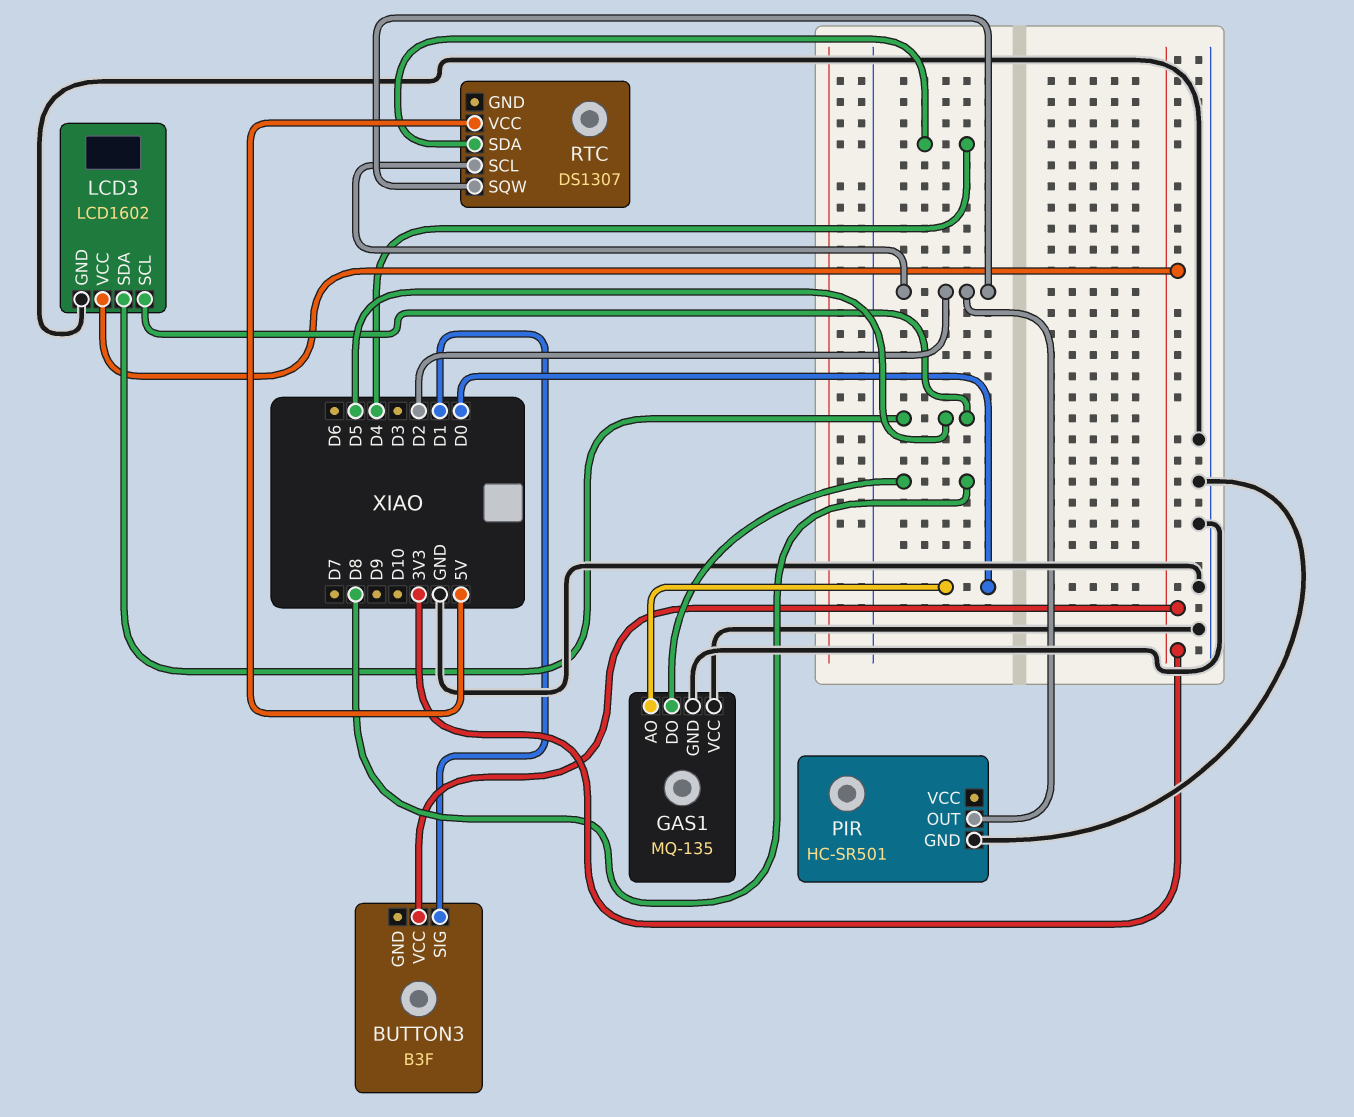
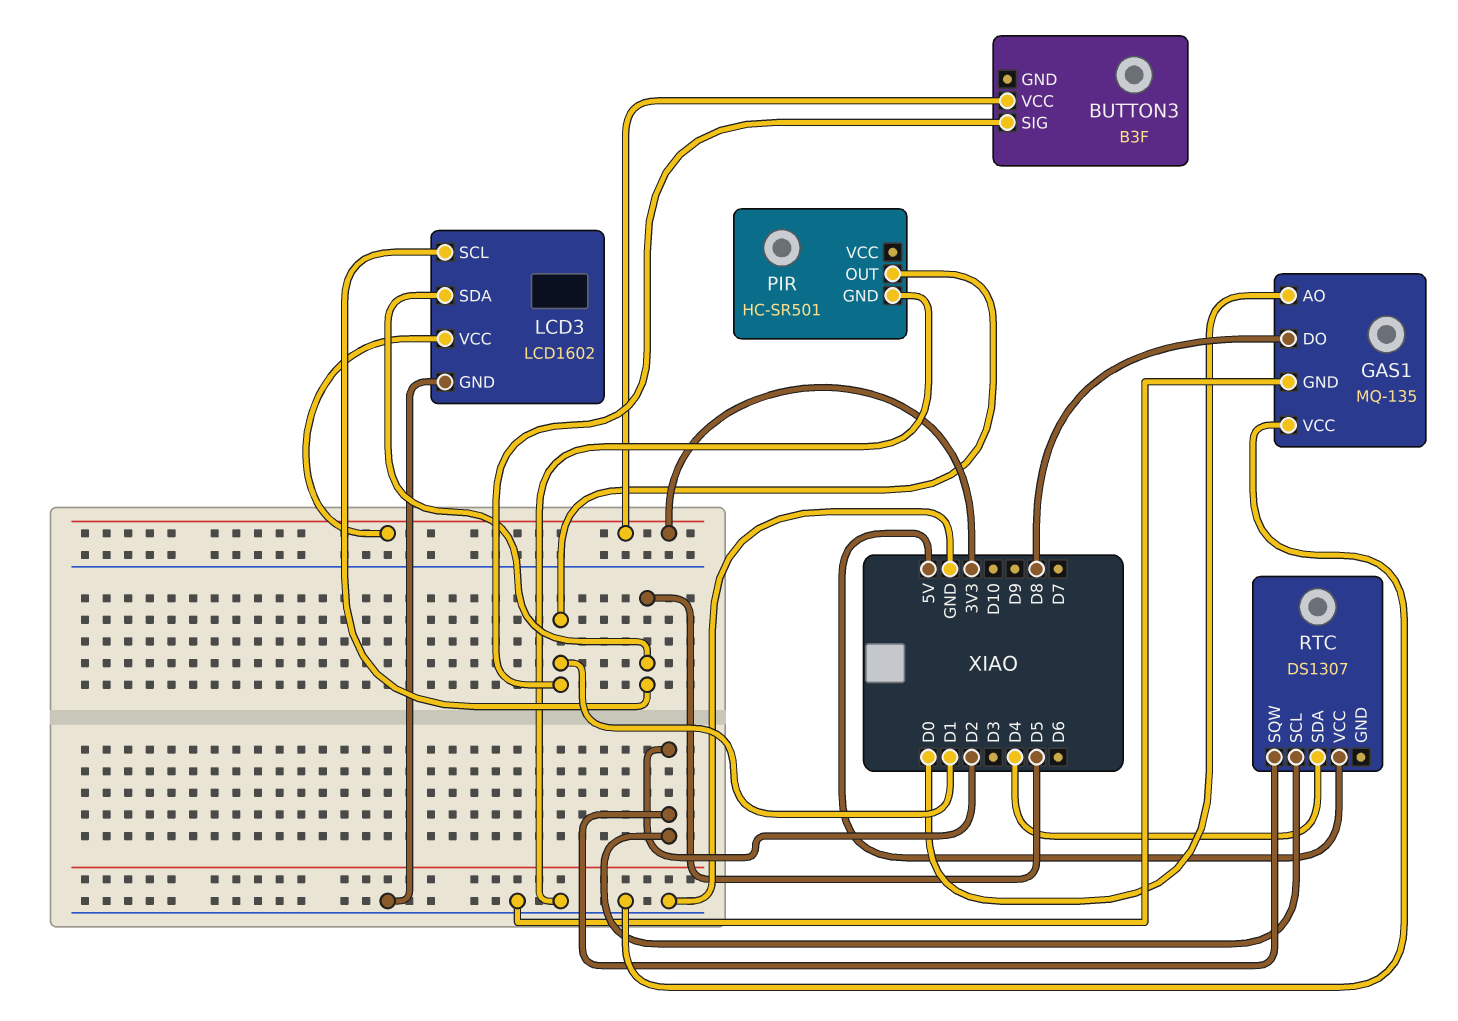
PIR pin OUT: D2 -> D1

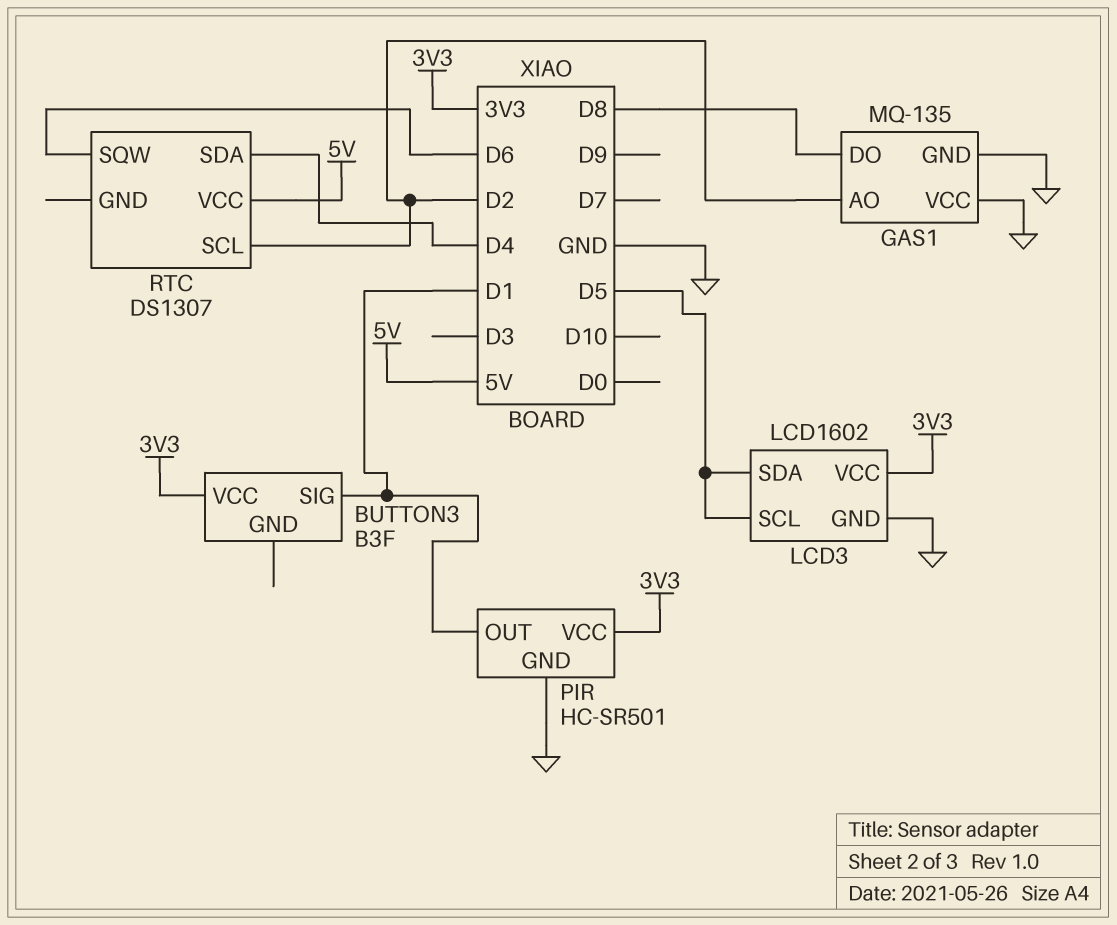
GAS1 pin AO: D0 -> D2
PIR pin VCC: none -> 3V3
RTC pin SQW: D2 -> D6

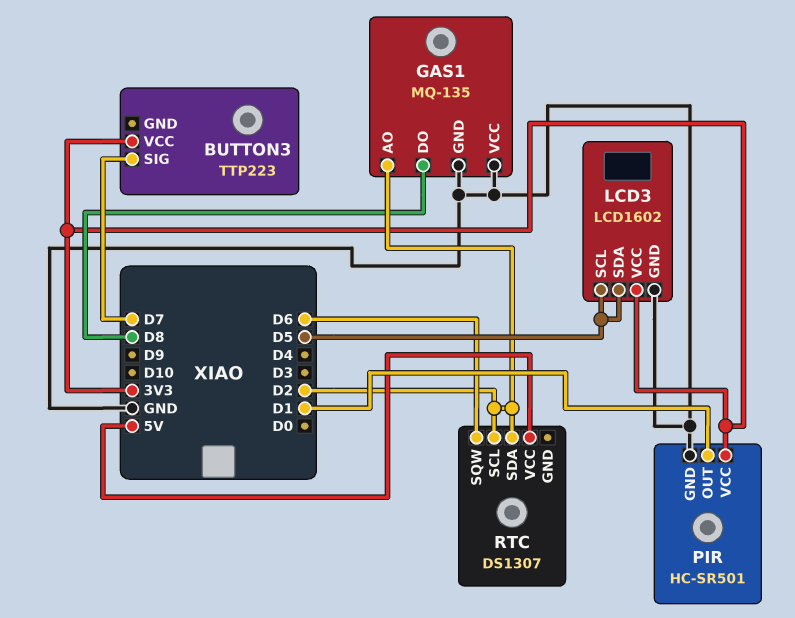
BUTTON3: B3F -> TTP223
BUTTON3 pin SIG: D1 -> D7
RTC pin SDA: D4 -> D2

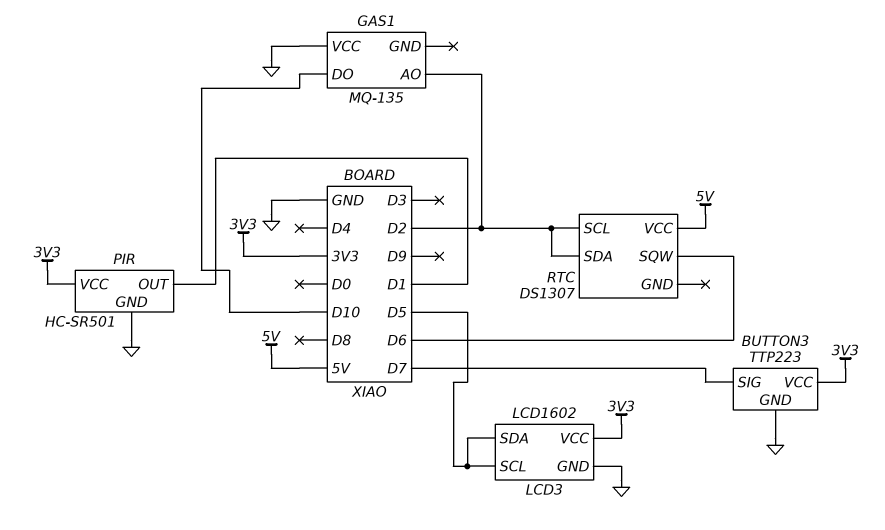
BUTTON3 pin GND: none -> GND
GAS1 pin DO: D8 -> D10
GAS1 pin GND: GND -> none

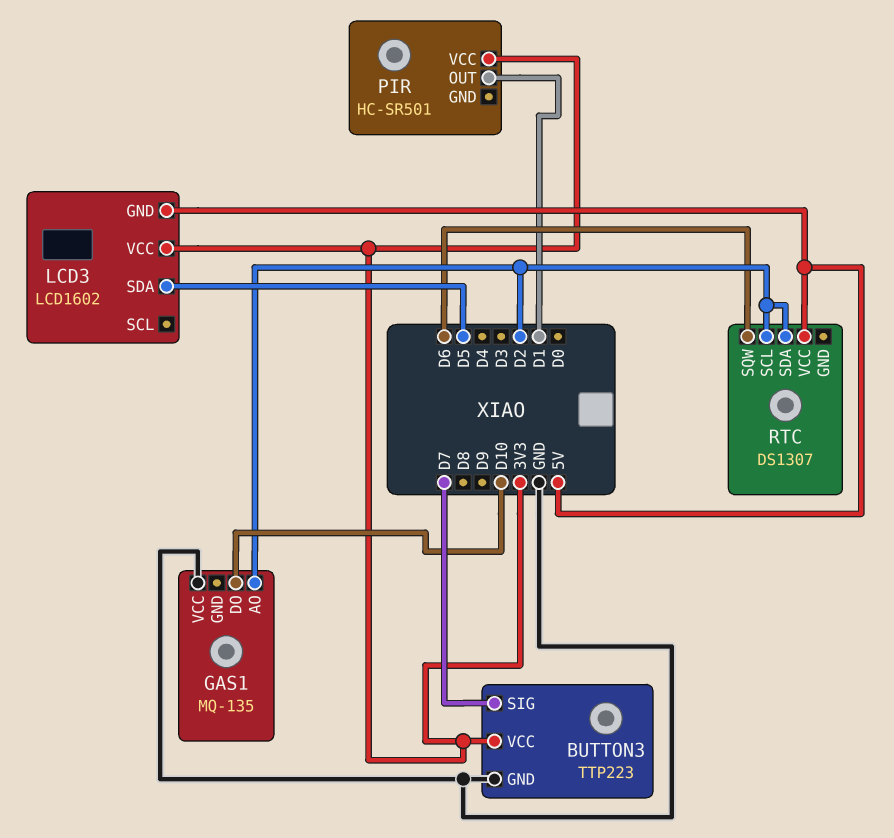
LCD3 pin GND: GND -> 5V
LCD3 pin SCL: D5 -> none
PIR pin GND: GND -> none

